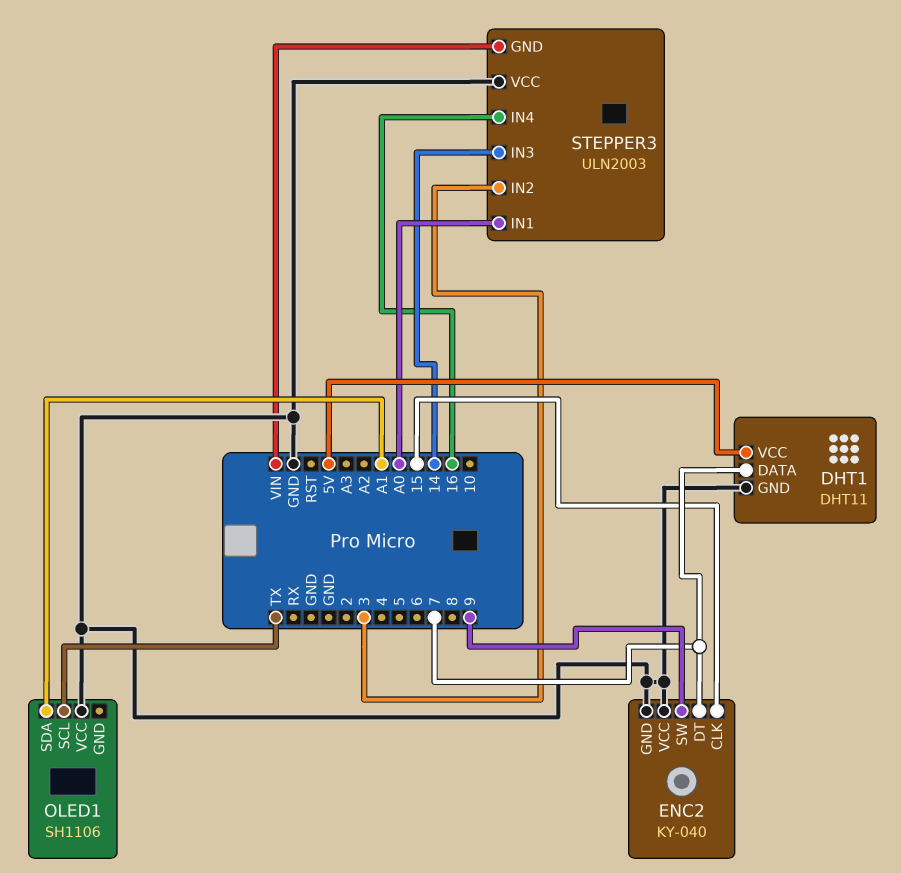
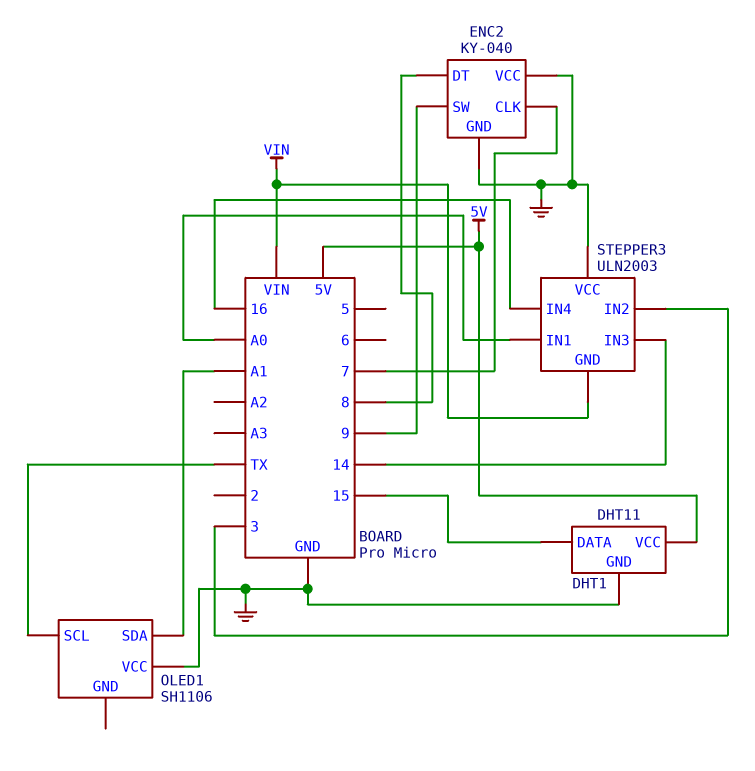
DHT1 pin DATA: 7 -> 15
ENC2 pin CLK: 15 -> 7
ENC2 pin DT: 7 -> 8

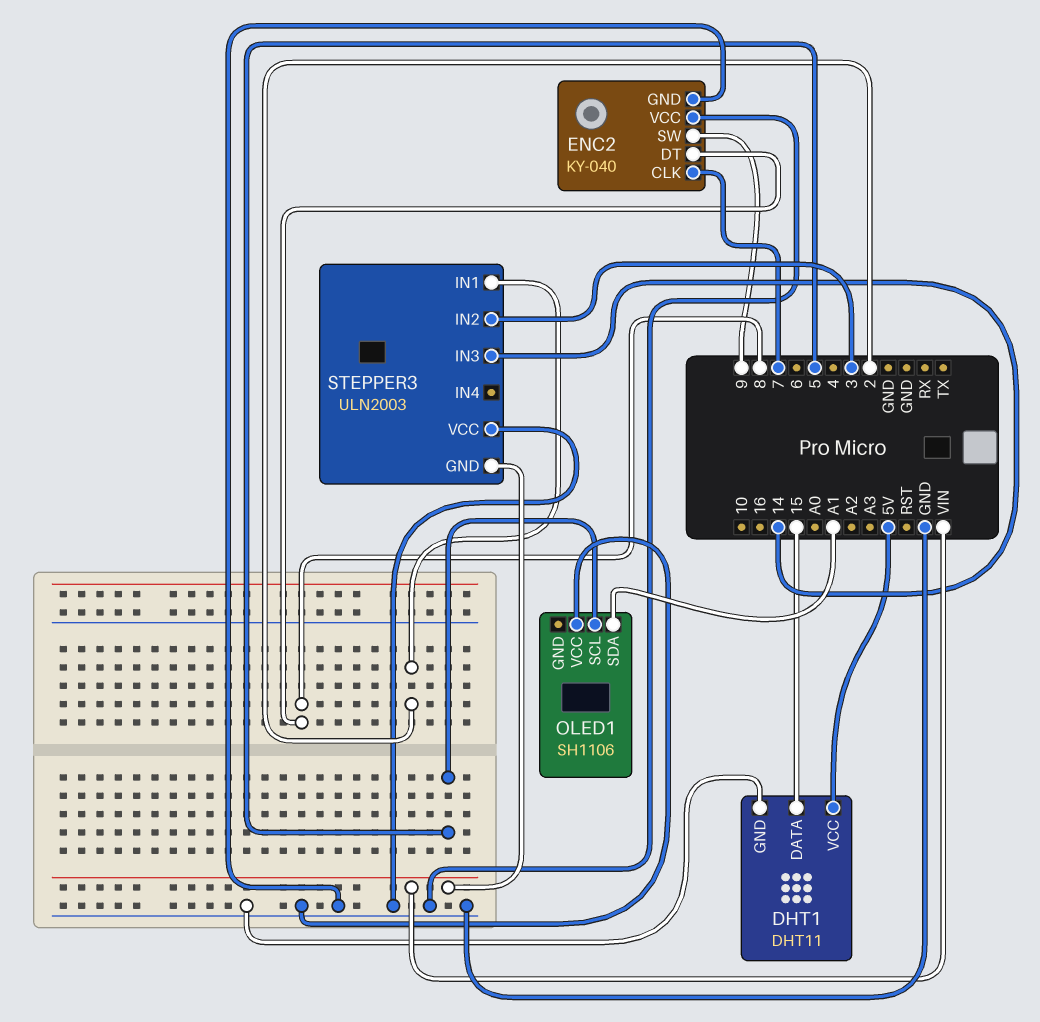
OLED1 pin SCL: TX -> 5
STEPPER3 pin IN1: A0 -> 2
STEPPER3 pin IN4: 16 -> none

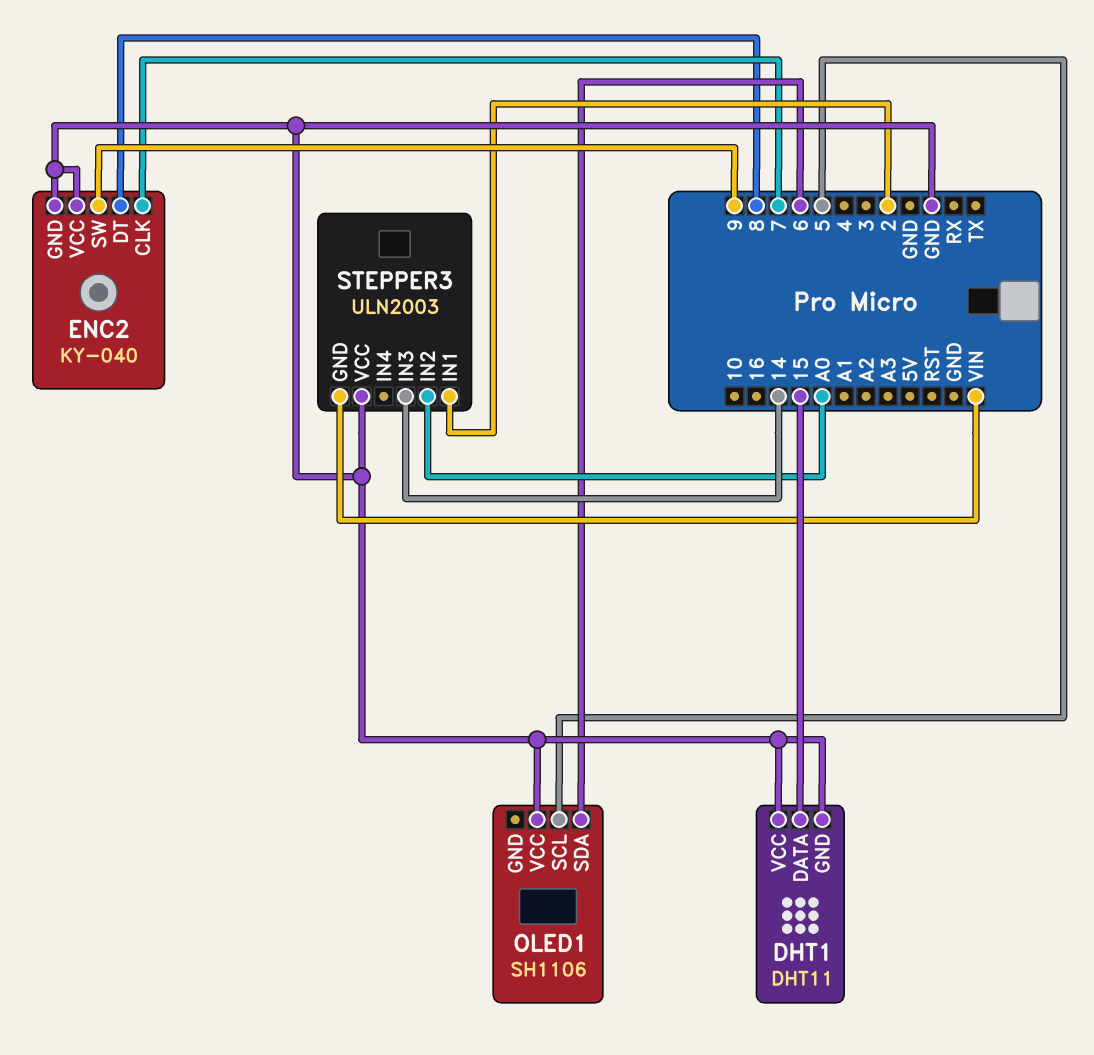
DHT1 pin VCC: 5V -> GND
OLED1 pin SDA: A1 -> 6
STEPPER3 pin IN2: 3 -> A0

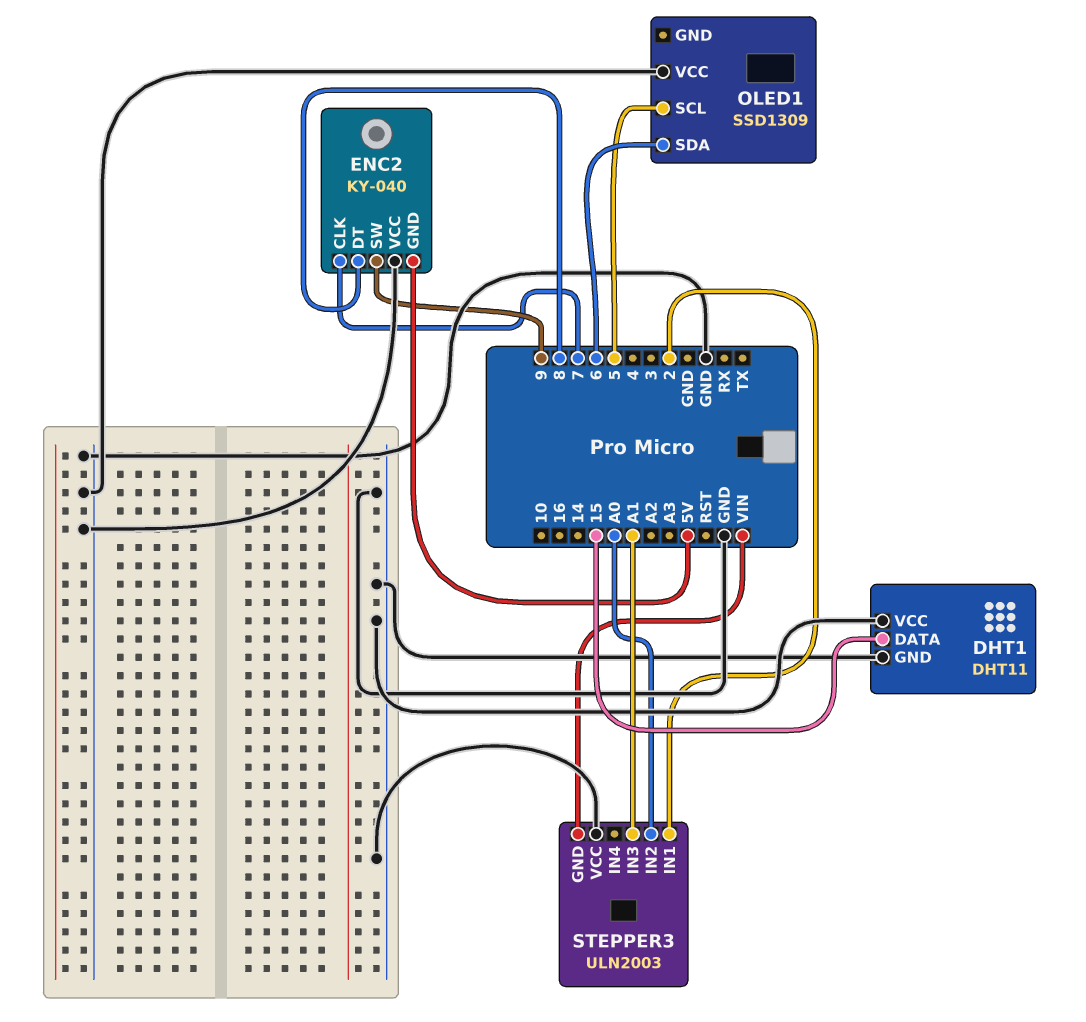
ENC2 pin GND: GND -> 5V
OLED1: SH1106 -> SSD1309
STEPPER3 pin IN3: 14 -> A1

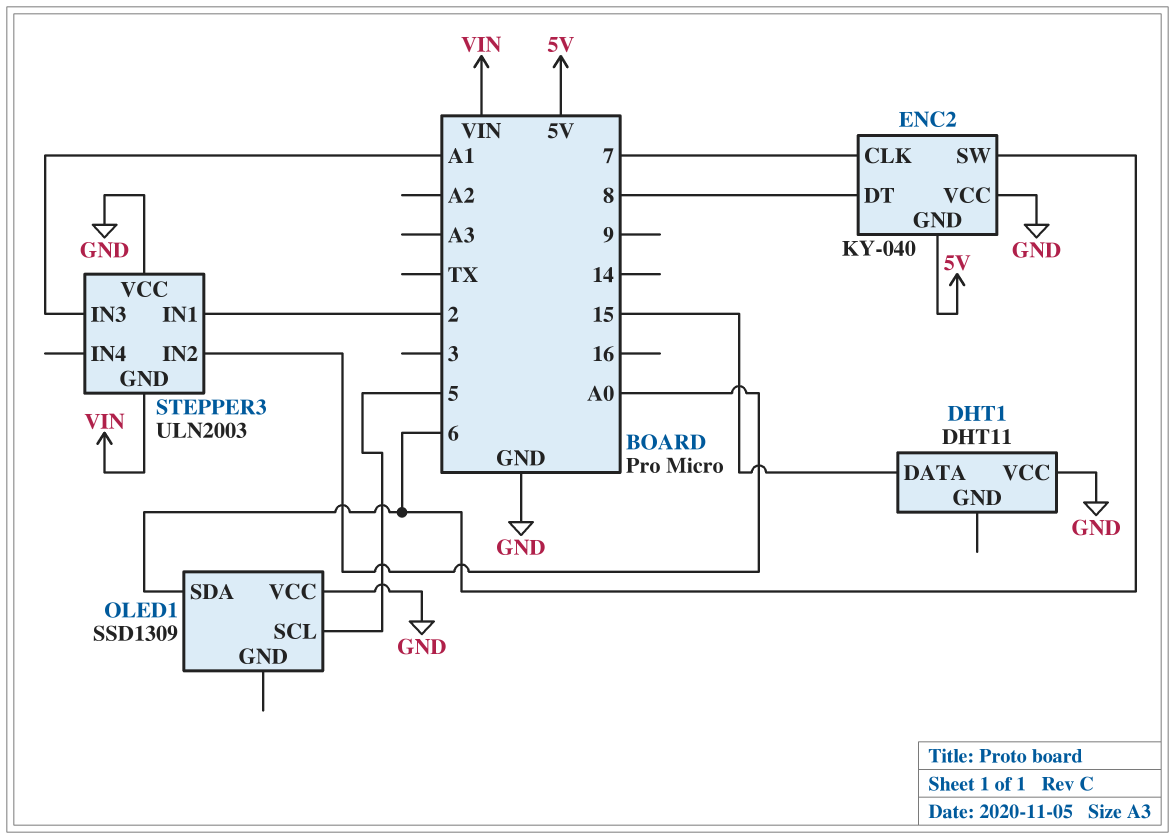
DHT1 pin GND: GND -> none
ENC2 pin SW: 9 -> 6

